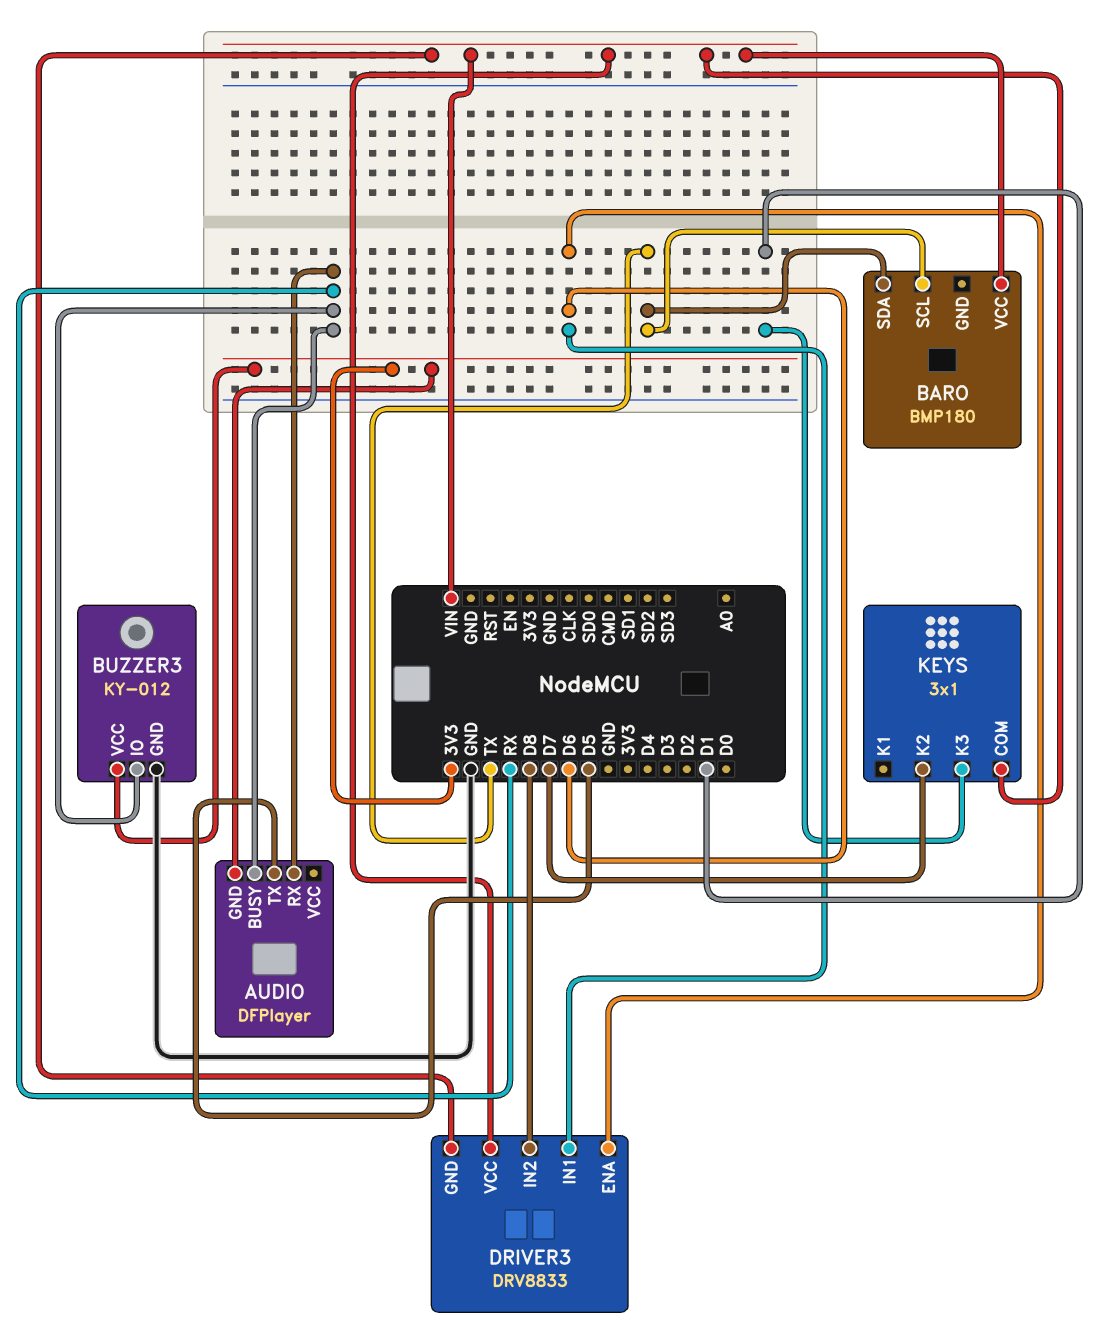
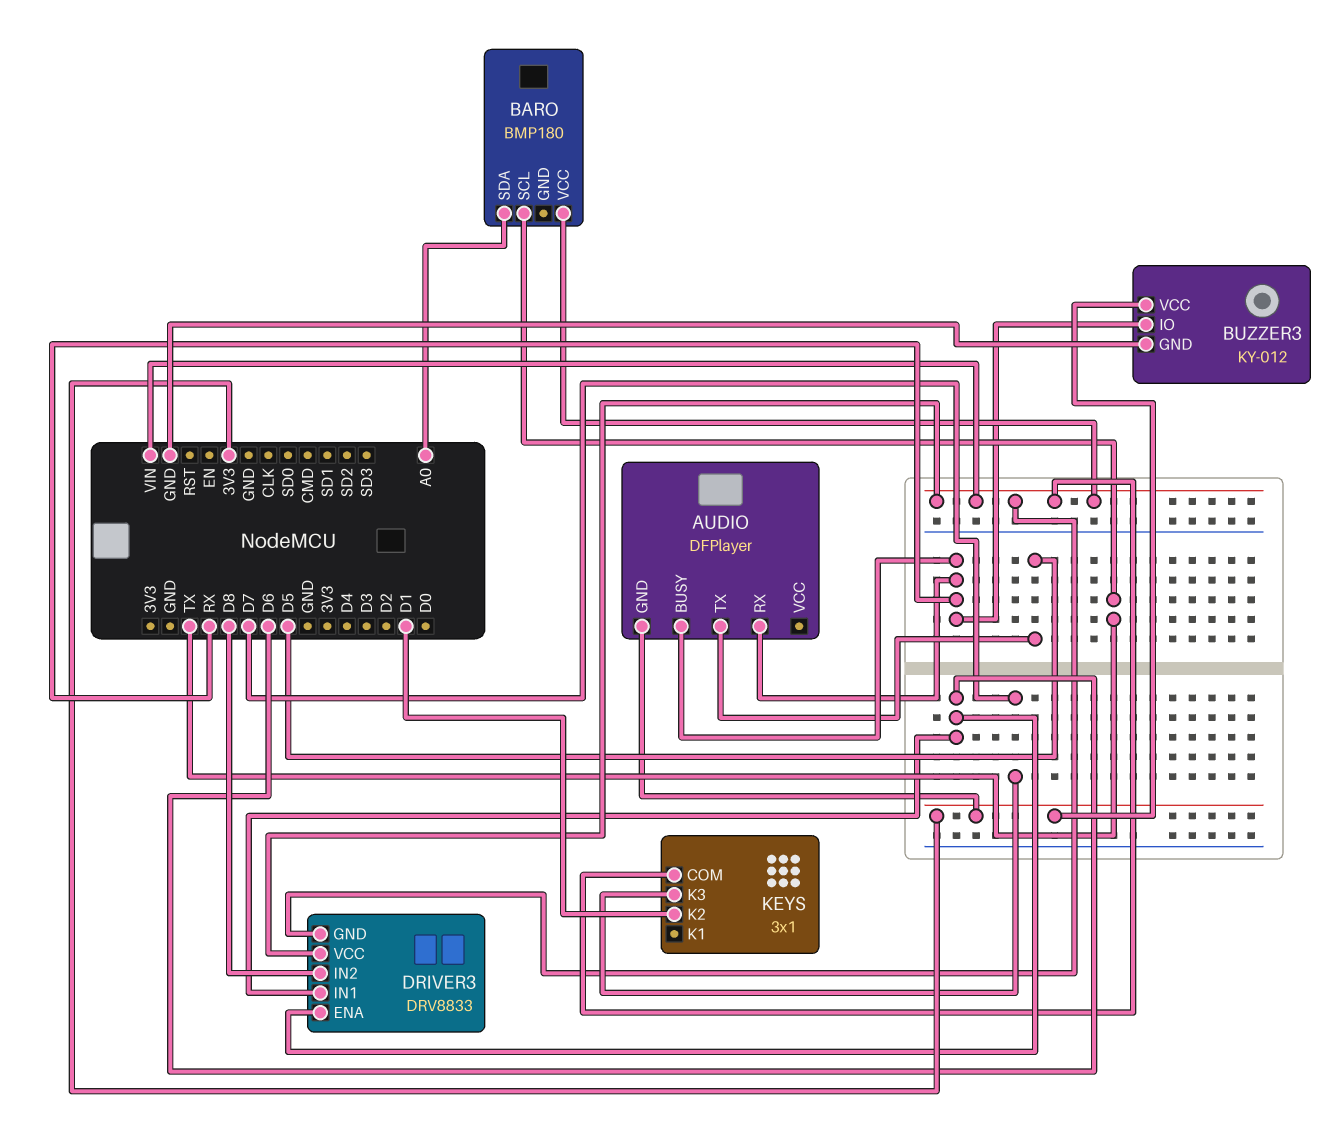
BARO pin SDA: TX -> A0
KEYS pin K2: D7 -> D1
KEYS pin K3: D1 -> D7

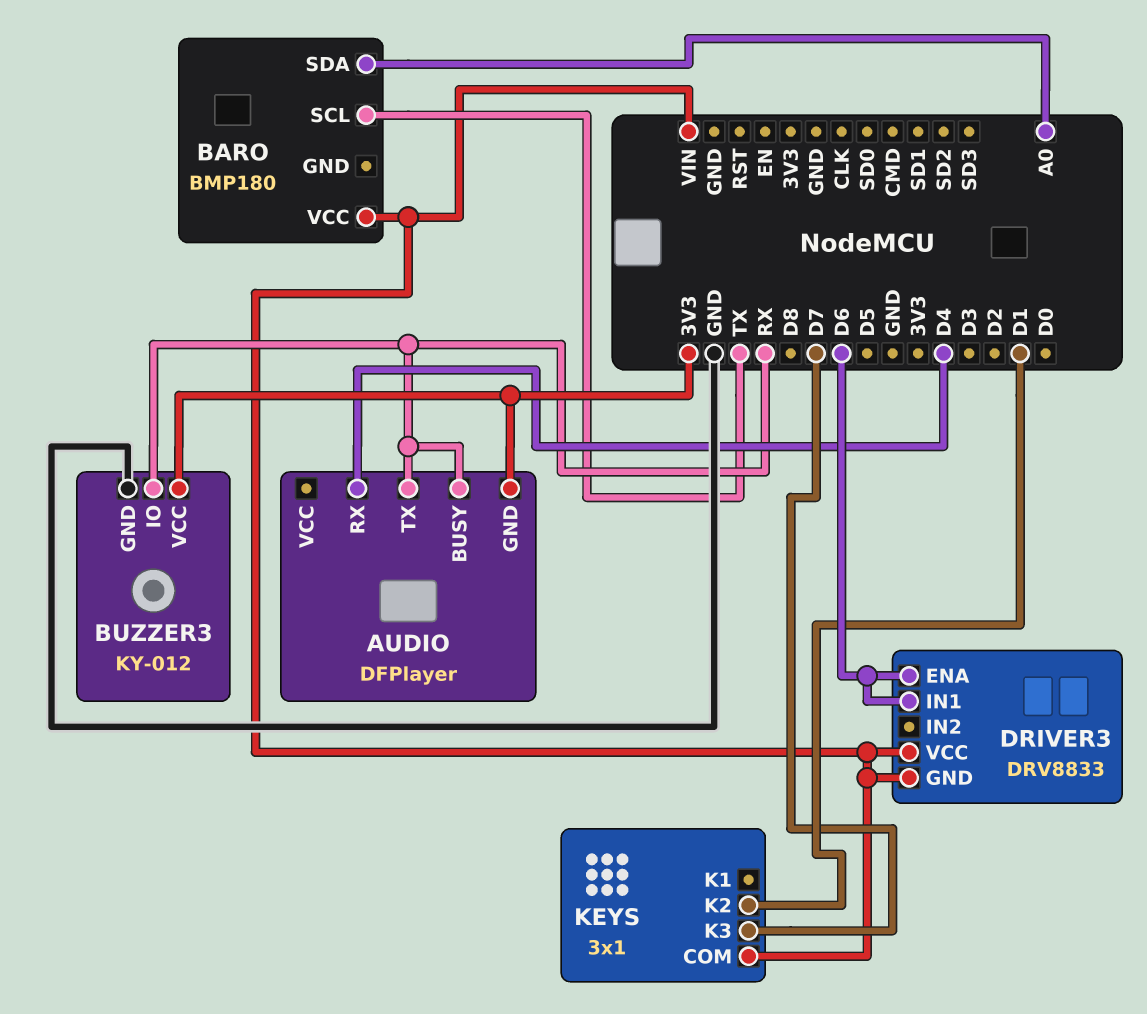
AUDIO pin RX: RX -> D4
AUDIO pin TX: D5 -> RX
DRIVER3 pin IN2: D8 -> none

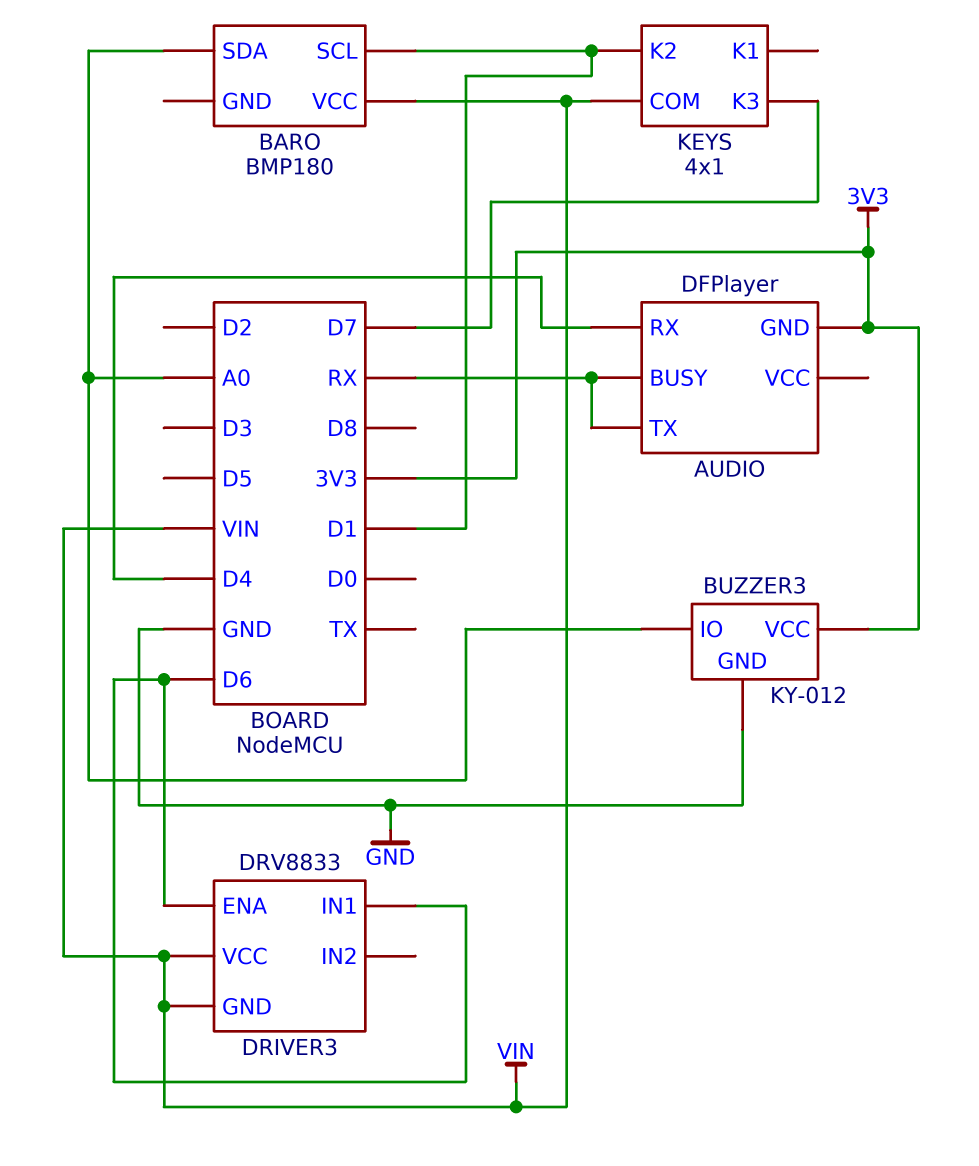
BARO pin SCL: TX -> D1
BUZZER3 pin IO: RX -> A0
KEYS: 3x1 -> 4x1

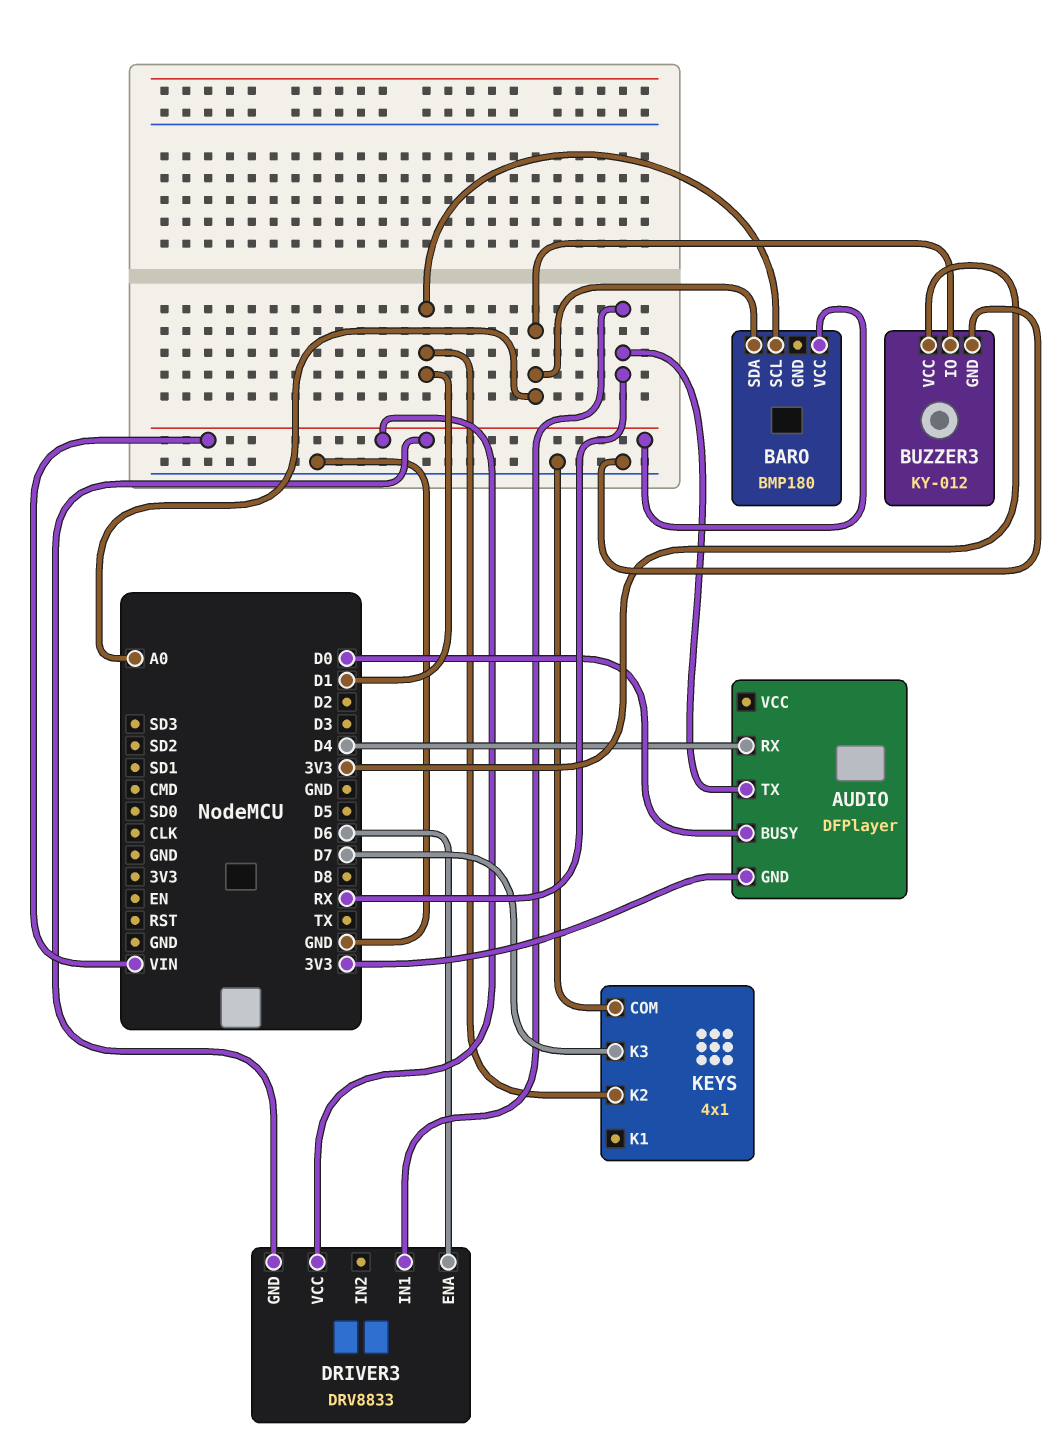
AUDIO pin BUSY: RX -> D0
DRIVER3 pin IN1: D6 -> RX
KEYS pin COM: VIN -> GND

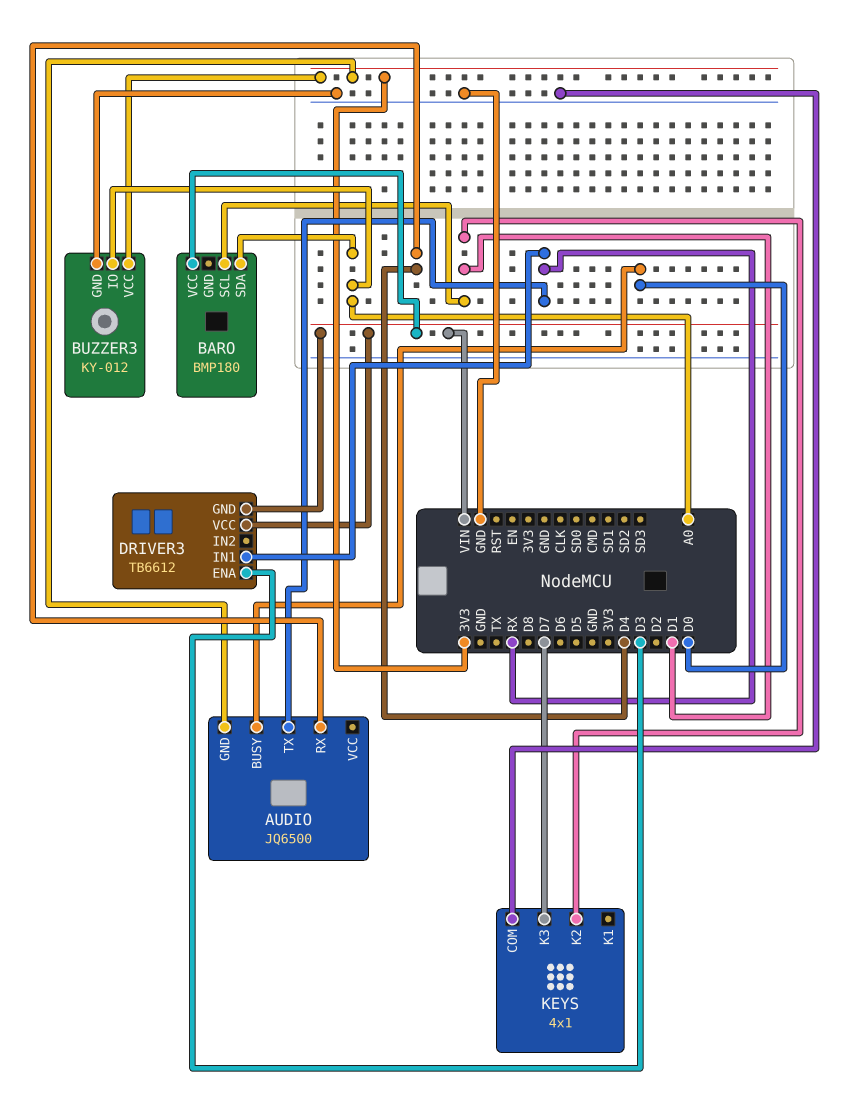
AUDIO: DFPlayer -> JQ6500
DRIVER3: DRV8833 -> TB6612
DRIVER3 pin ENA: D6 -> D3

